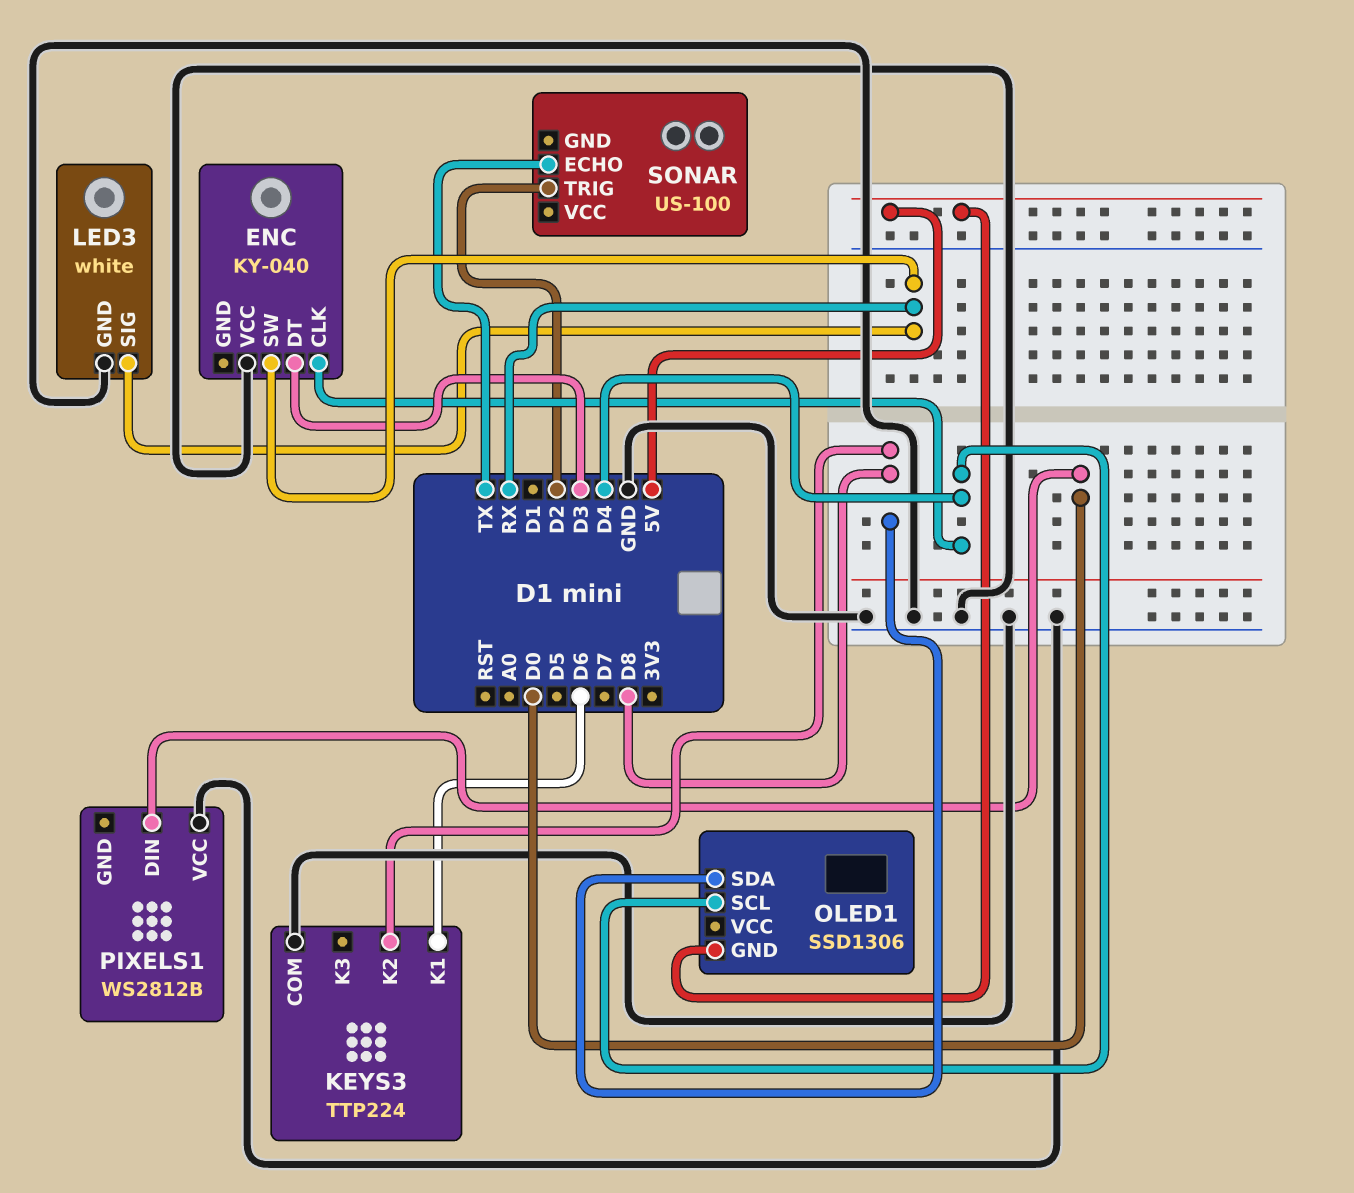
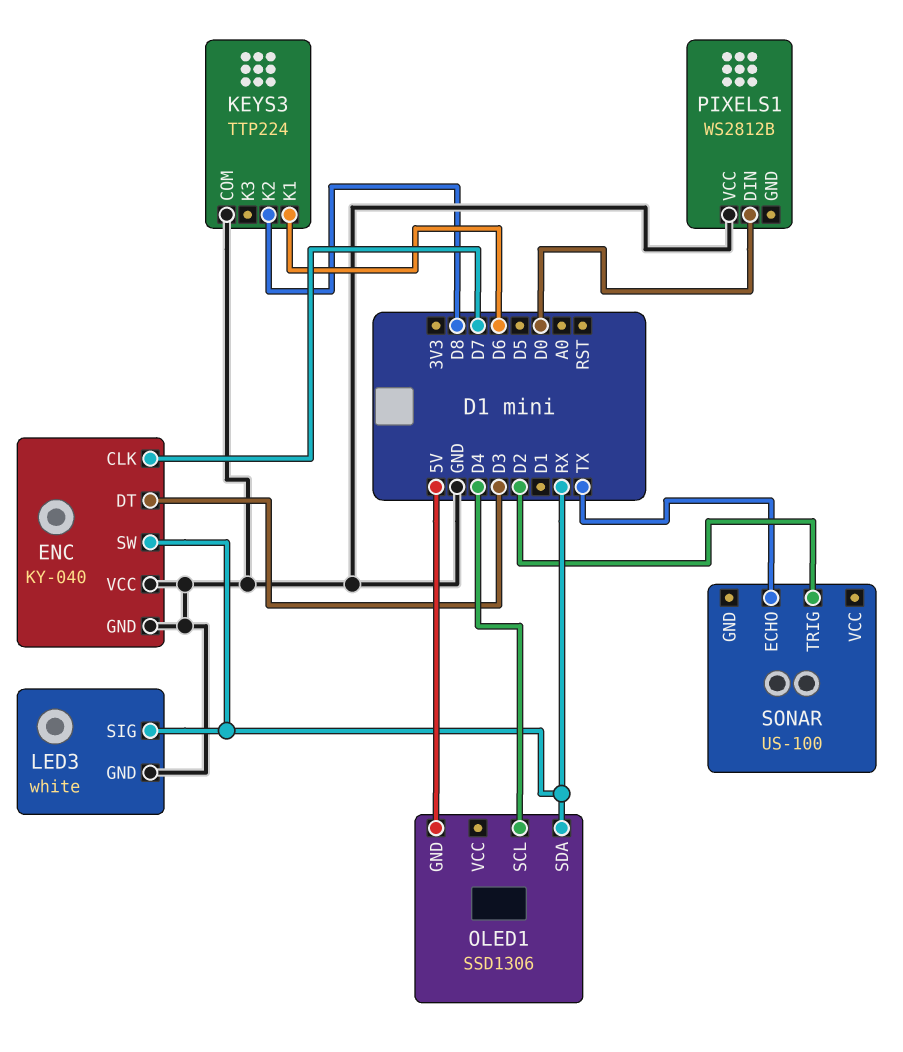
ENC pin CLK: D4 -> D7
ENC pin GND: none -> GND
OLED1 pin SDA: D8 -> RX

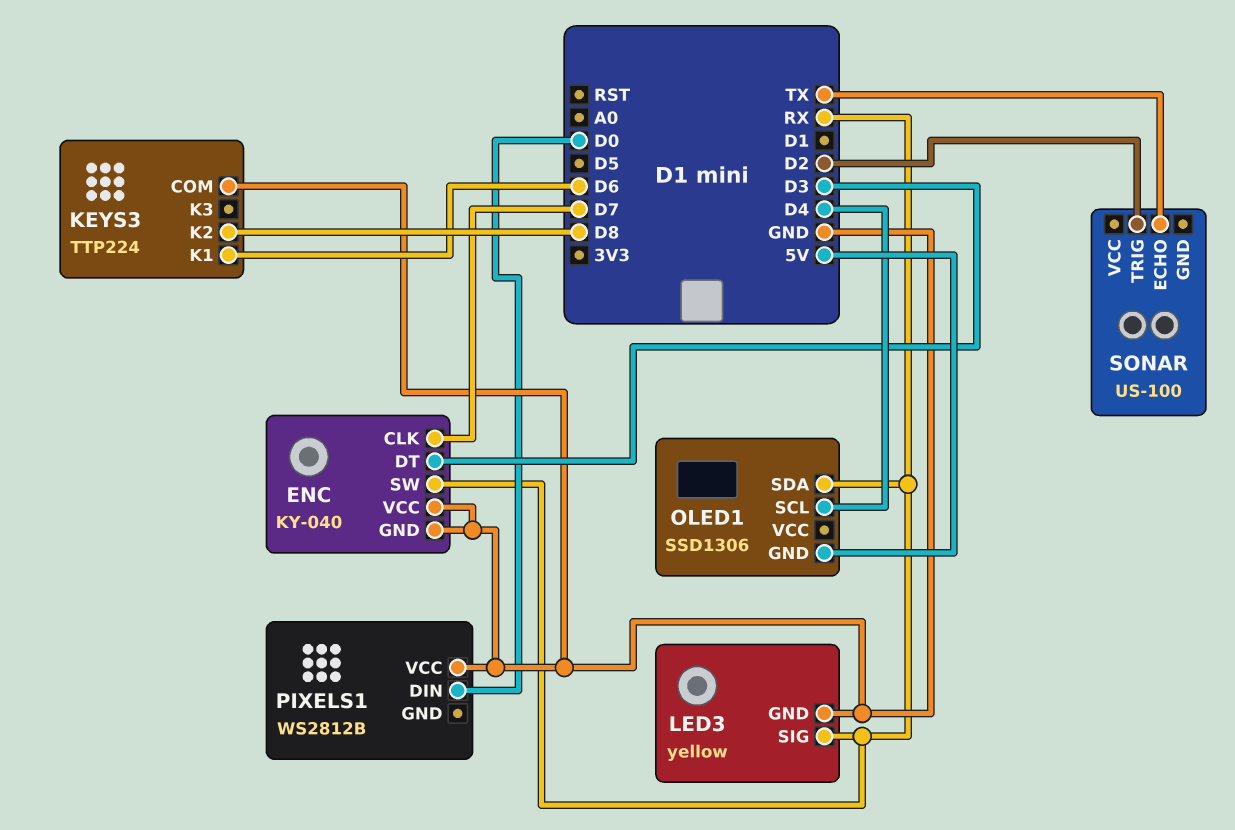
LED3: white -> yellow

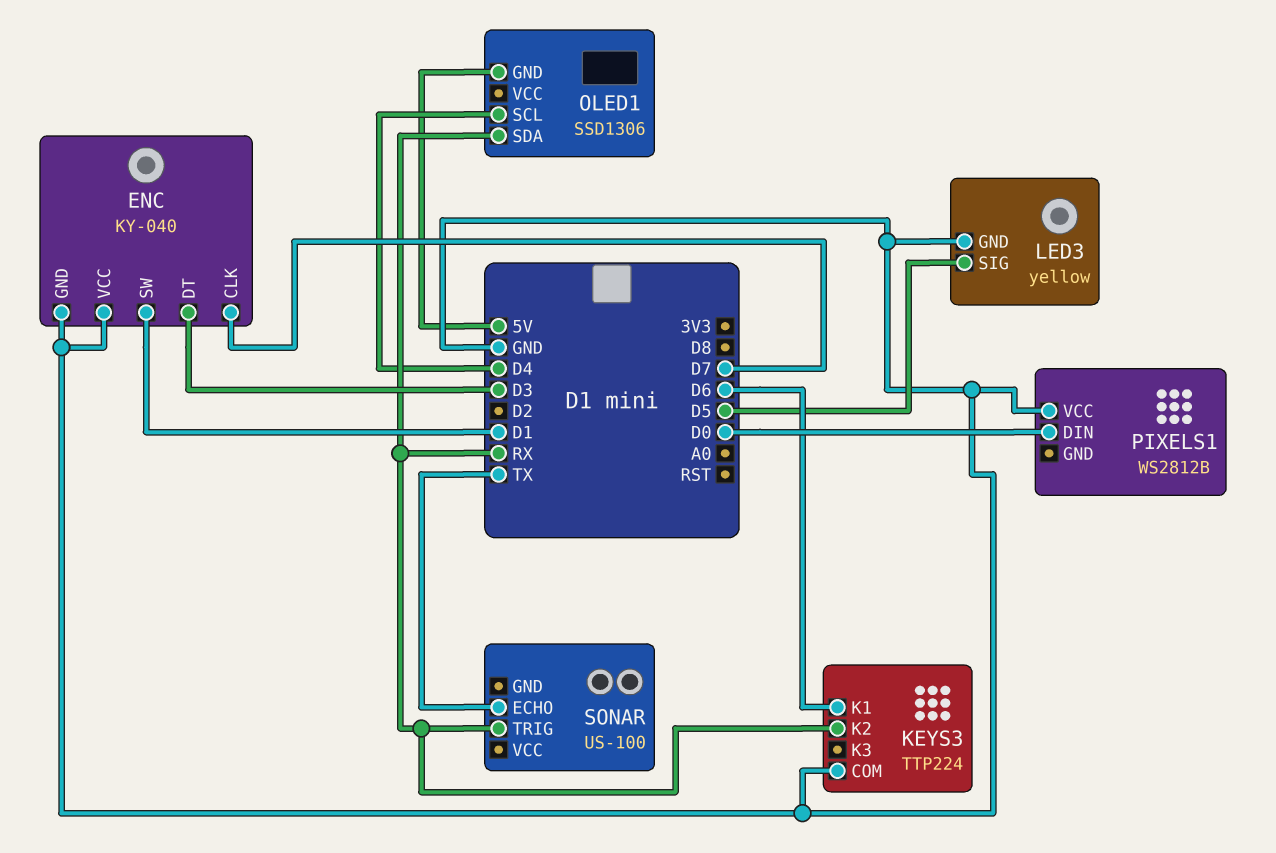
ENC pin SW: RX -> D1
KEYS3 pin K2: D8 -> RX
LED3 pin SIG: RX -> D5
SONAR pin TRIG: D2 -> RX

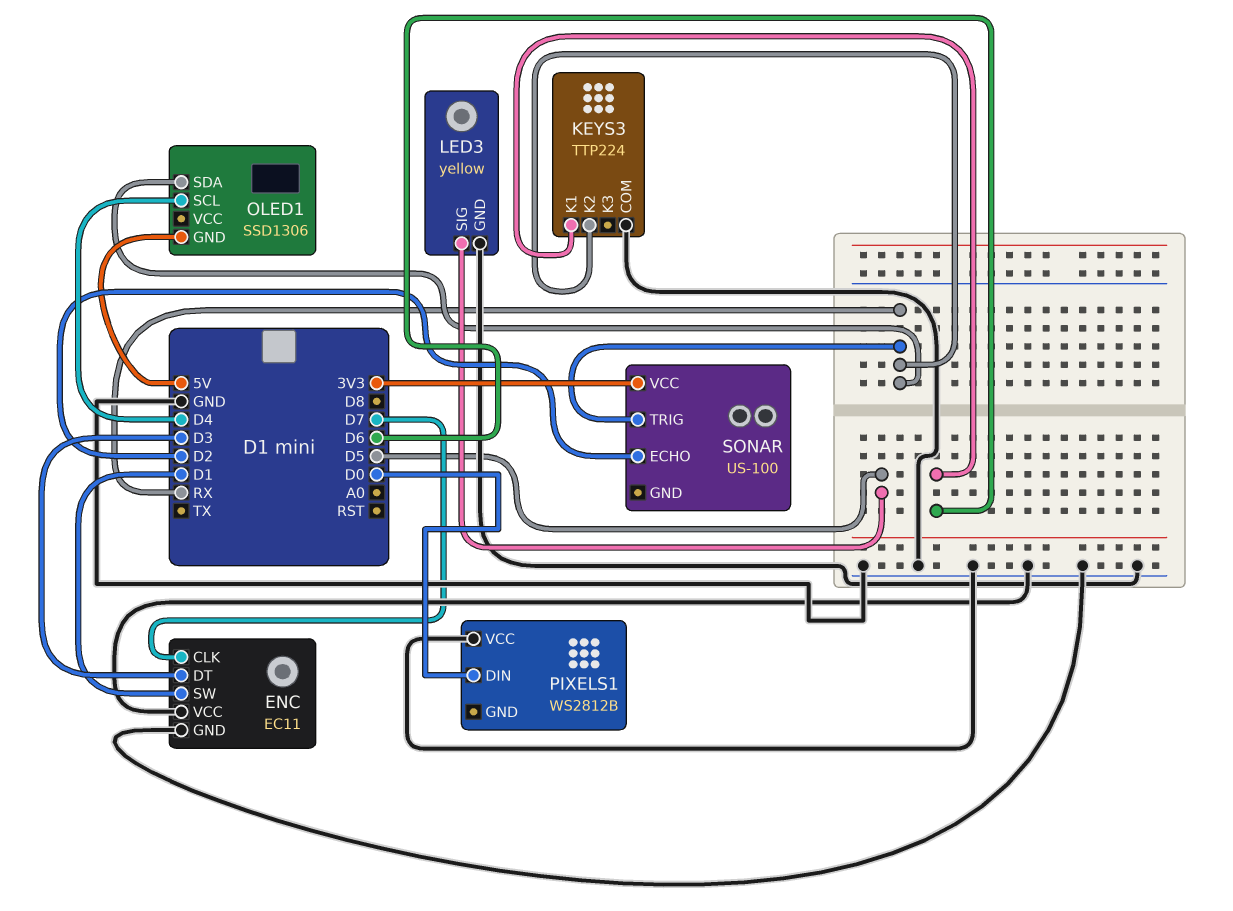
ENC: KY-040 -> EC11
SONAR pin ECHO: TX -> D2
SONAR pin VCC: none -> 3V3

